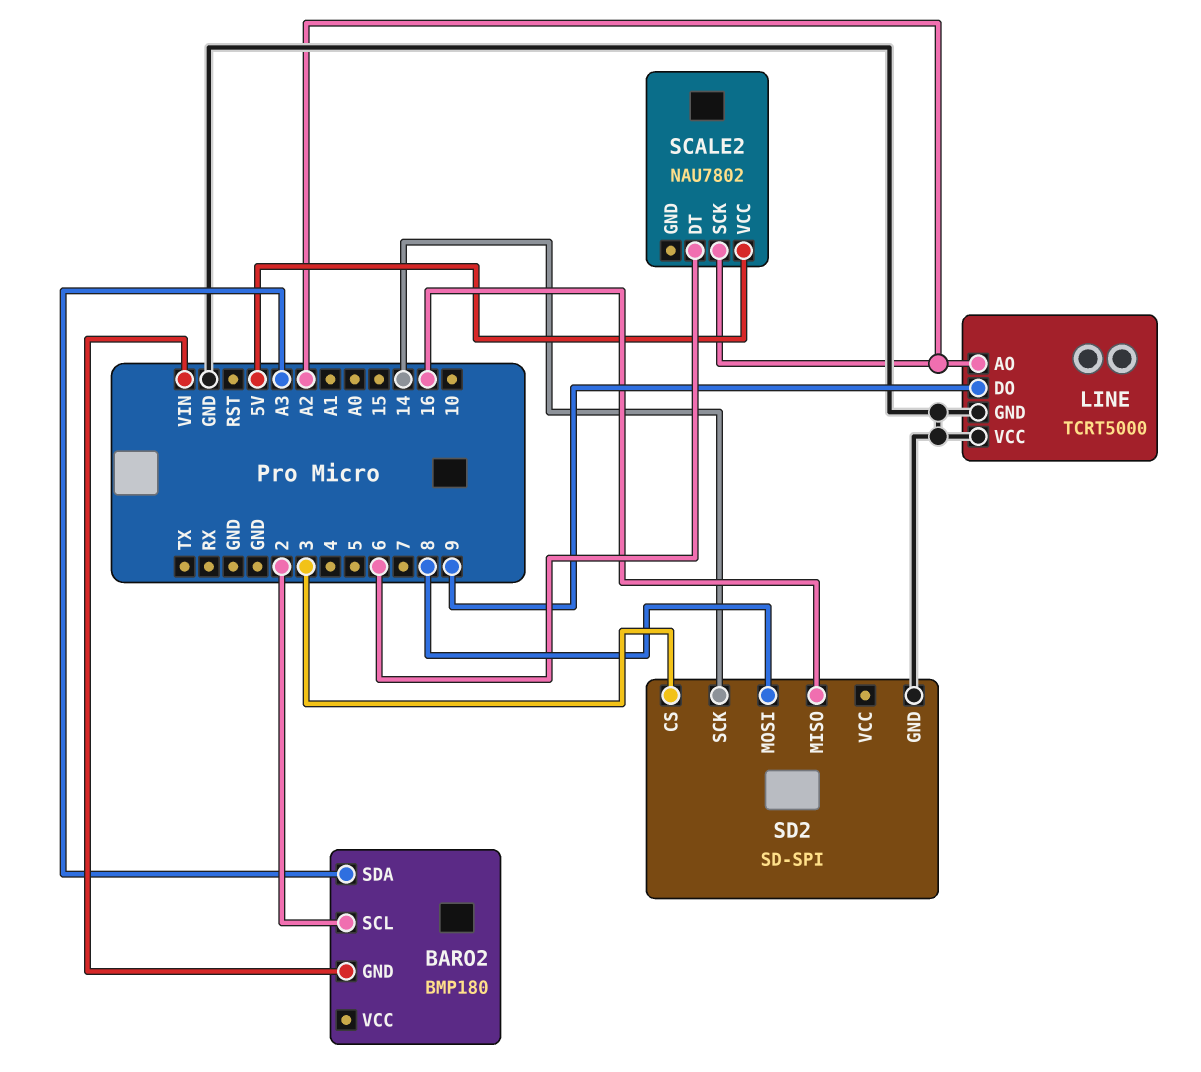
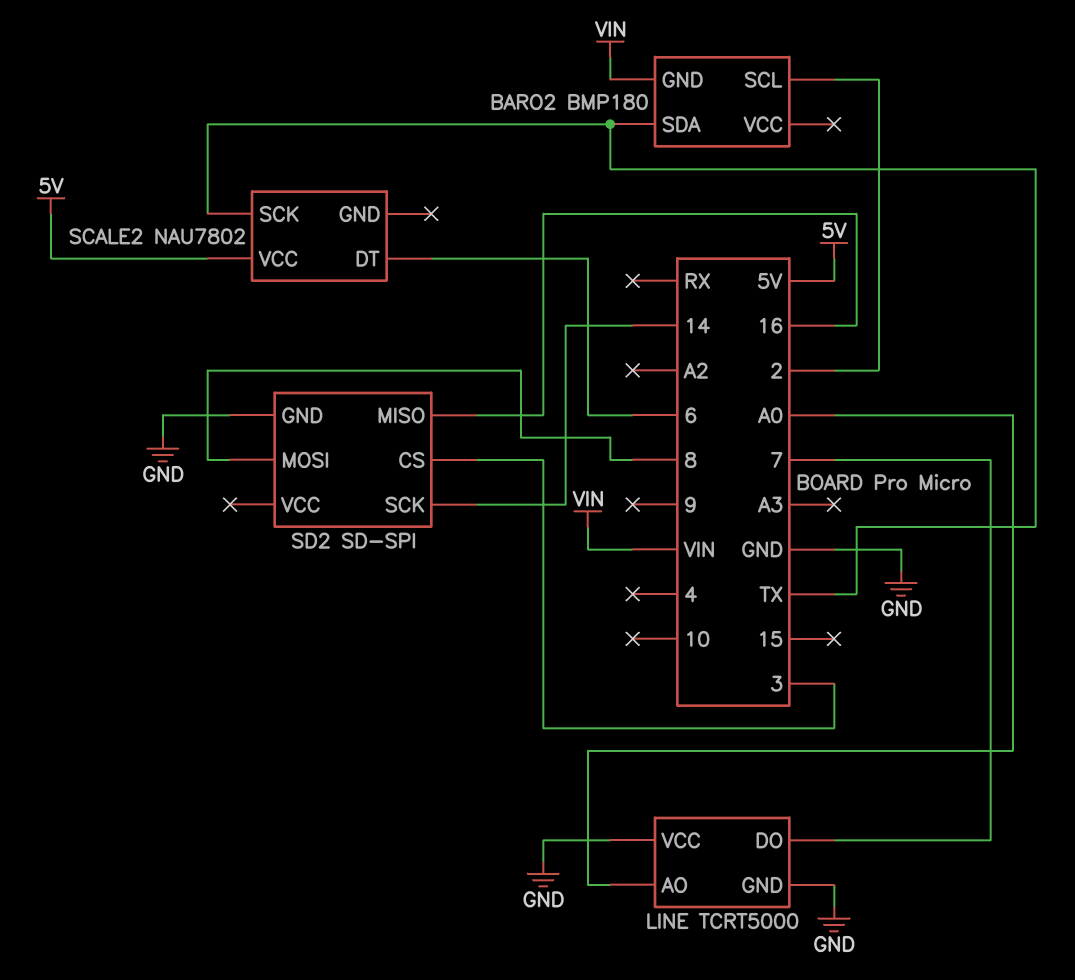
BARO2 pin SDA: A3 -> TX
LINE pin AO: A2 -> A0
LINE pin DO: 9 -> 7
SCALE2 pin SCK: A2 -> TX

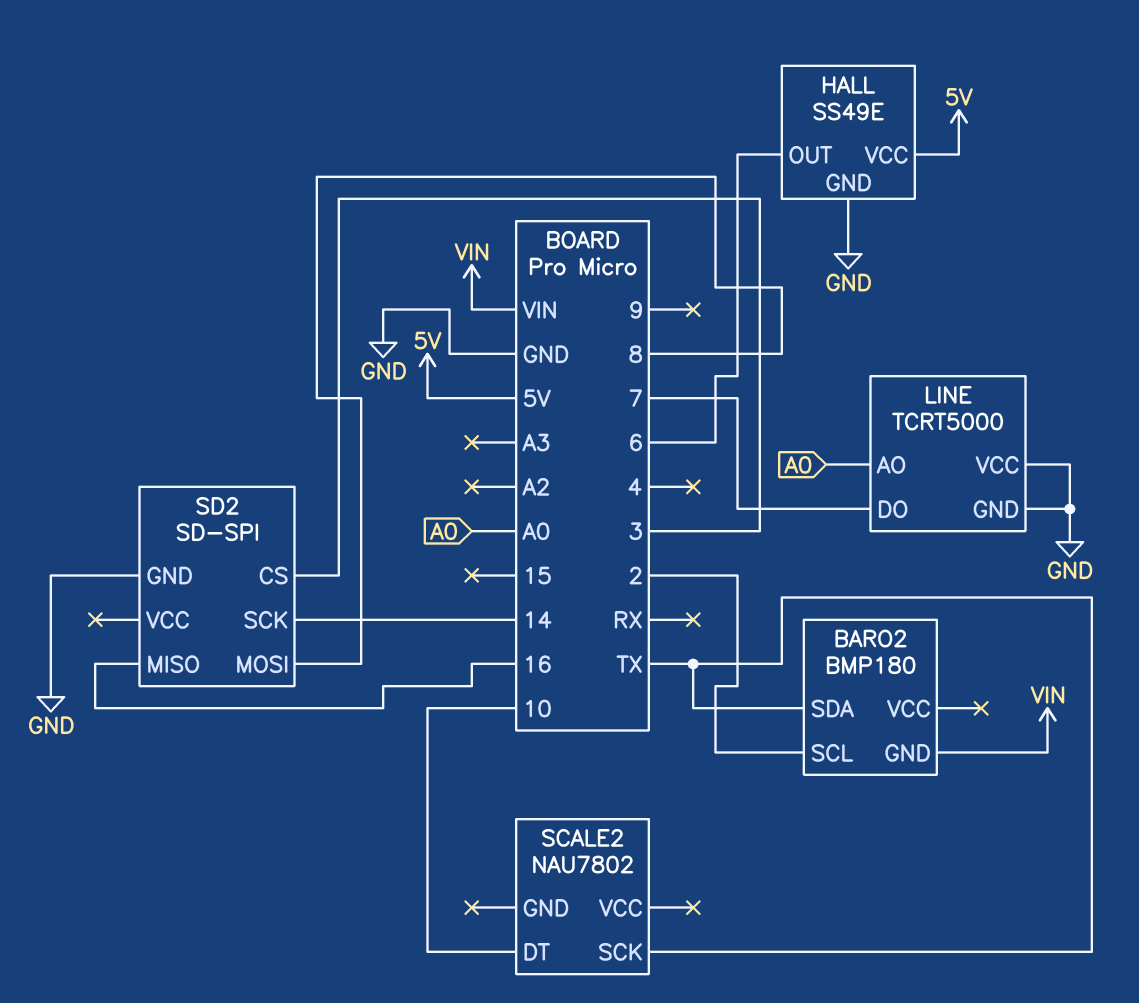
HALL: none -> SS49E
HALL pin GND: none -> GND
HALL pin OUT: none -> 6
HALL pin VCC: none -> 5V
SCALE2 pin DT: 6 -> 10
SCALE2 pin VCC: 5V -> none

